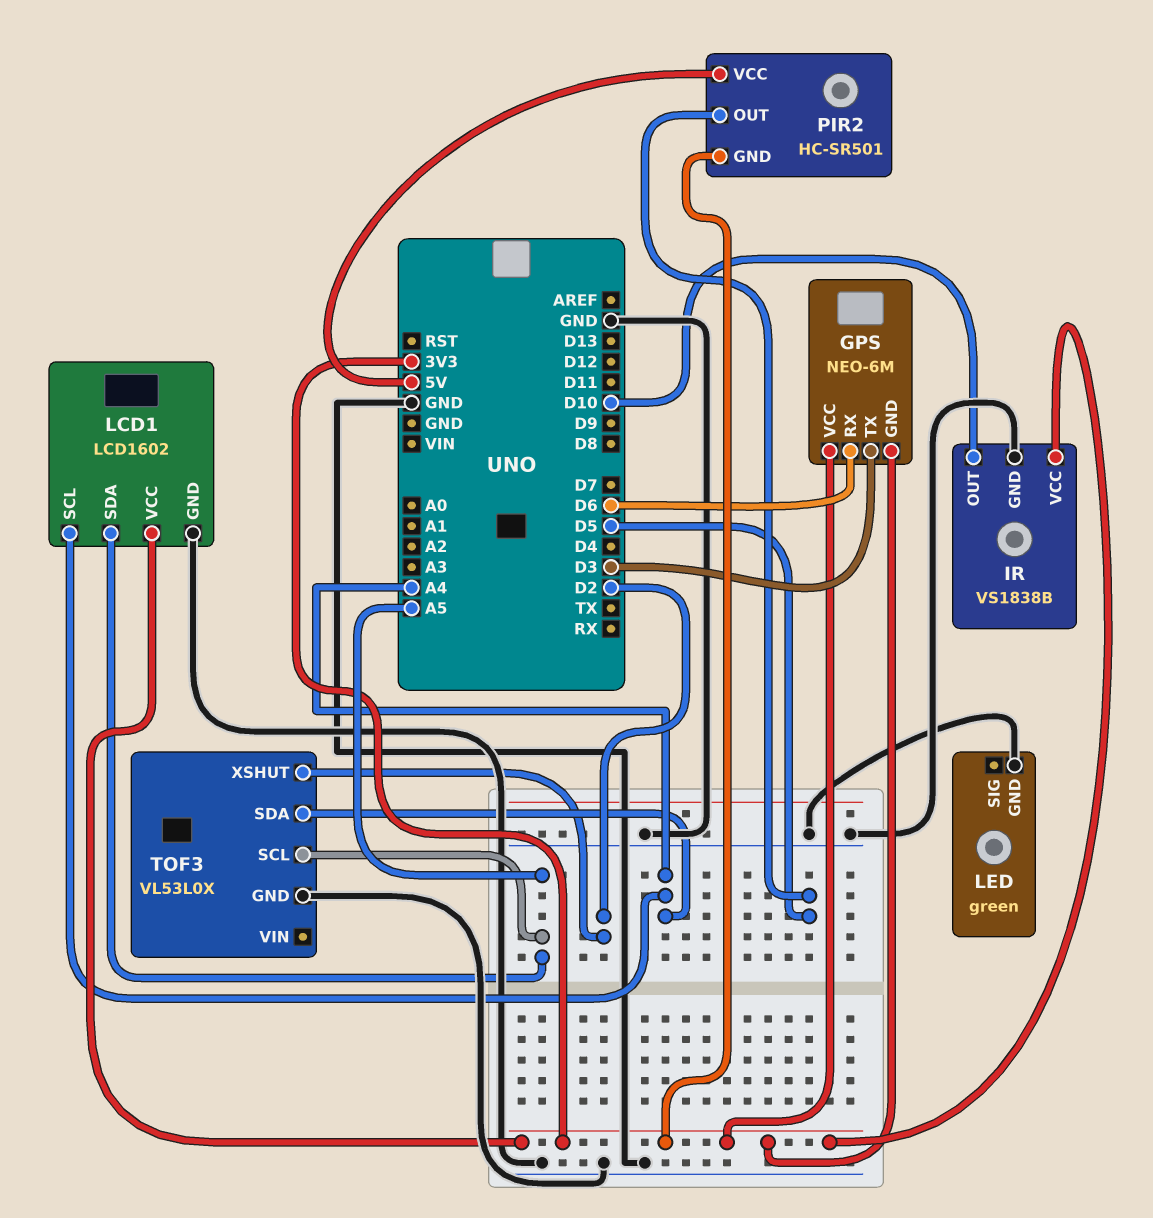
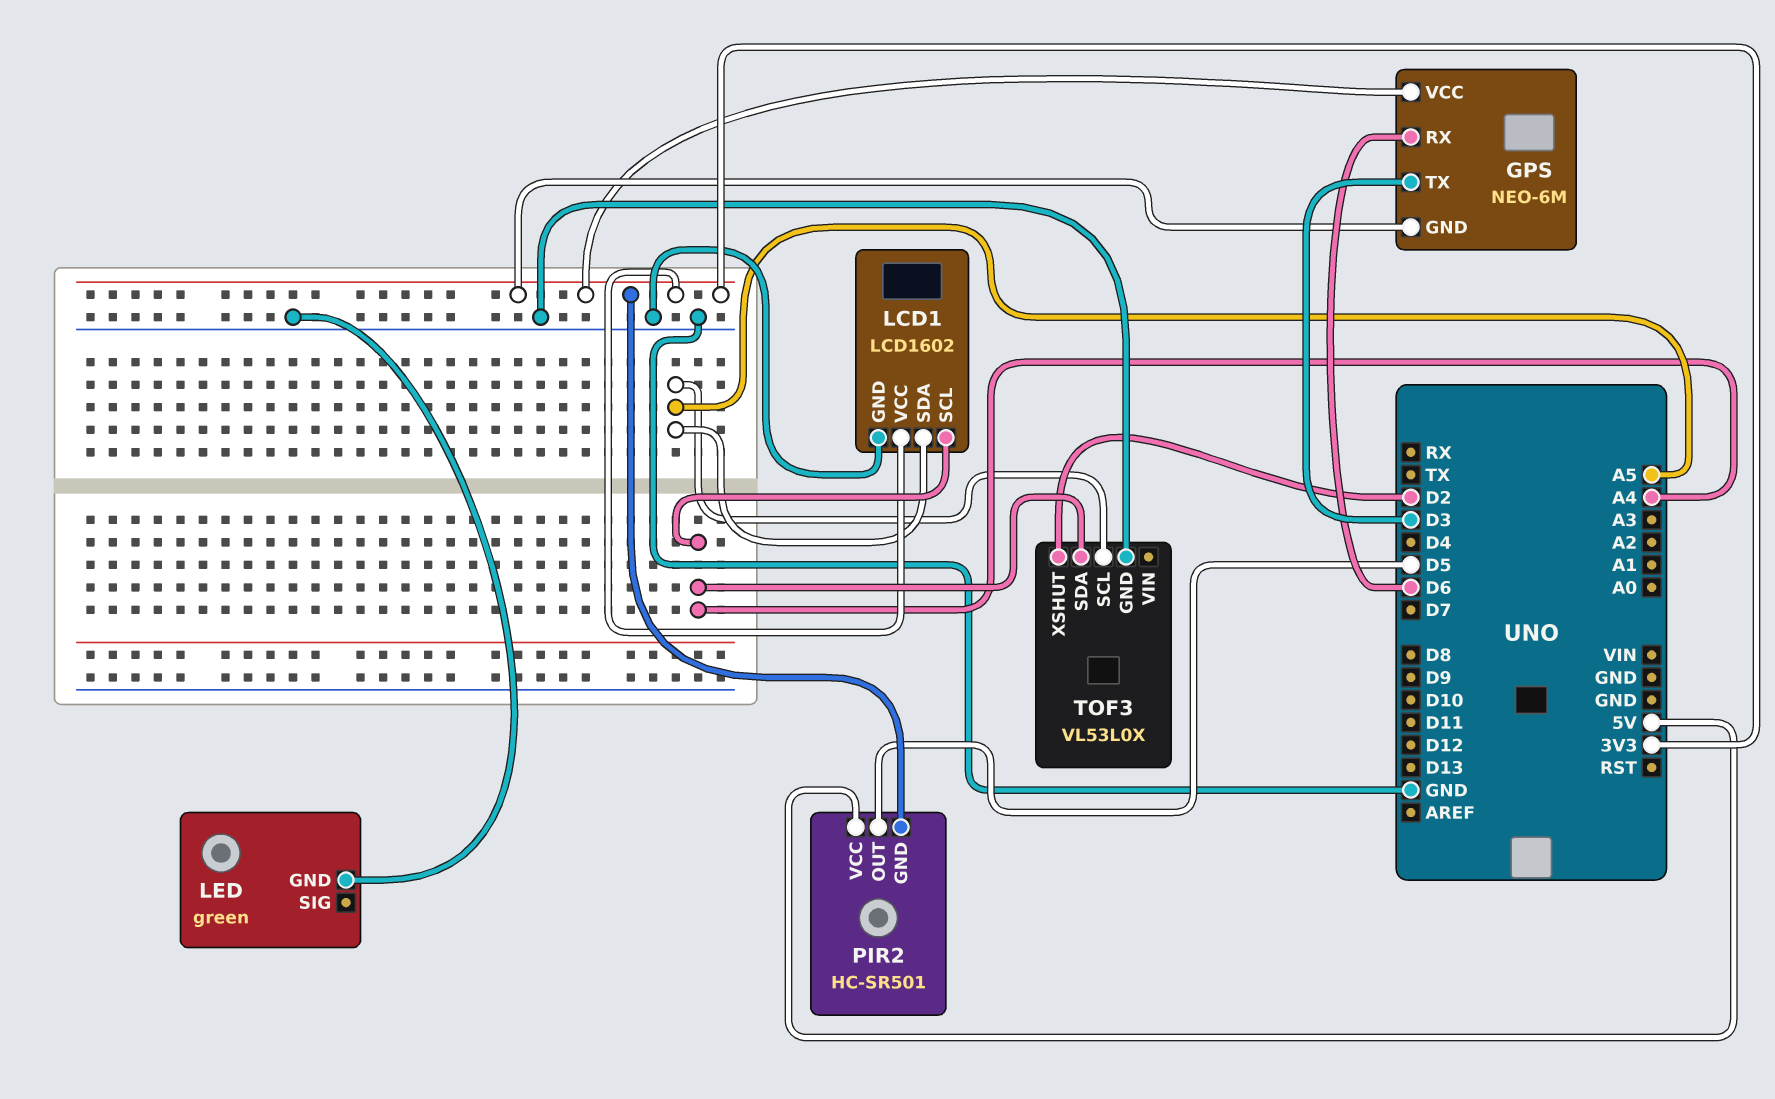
IR: VS1838B -> none
IR pin GND: GND -> none
IR pin OUT: D10 -> none
IR pin VCC: 3V3 -> none

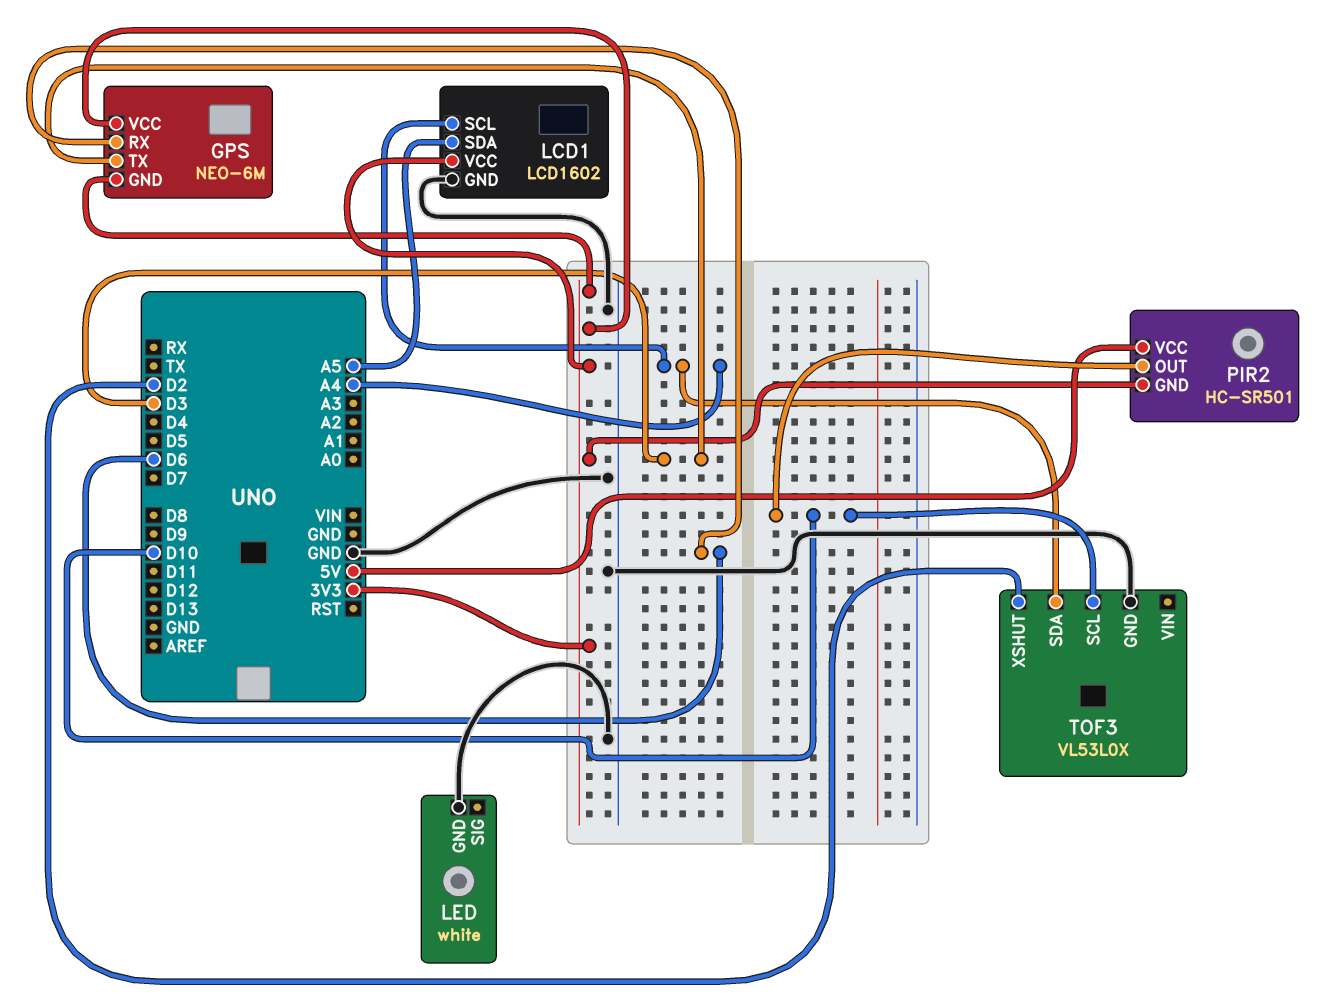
LED: green -> white
PIR2 pin OUT: D5 -> D10
TOF3 pin SCL: A5 -> D10

